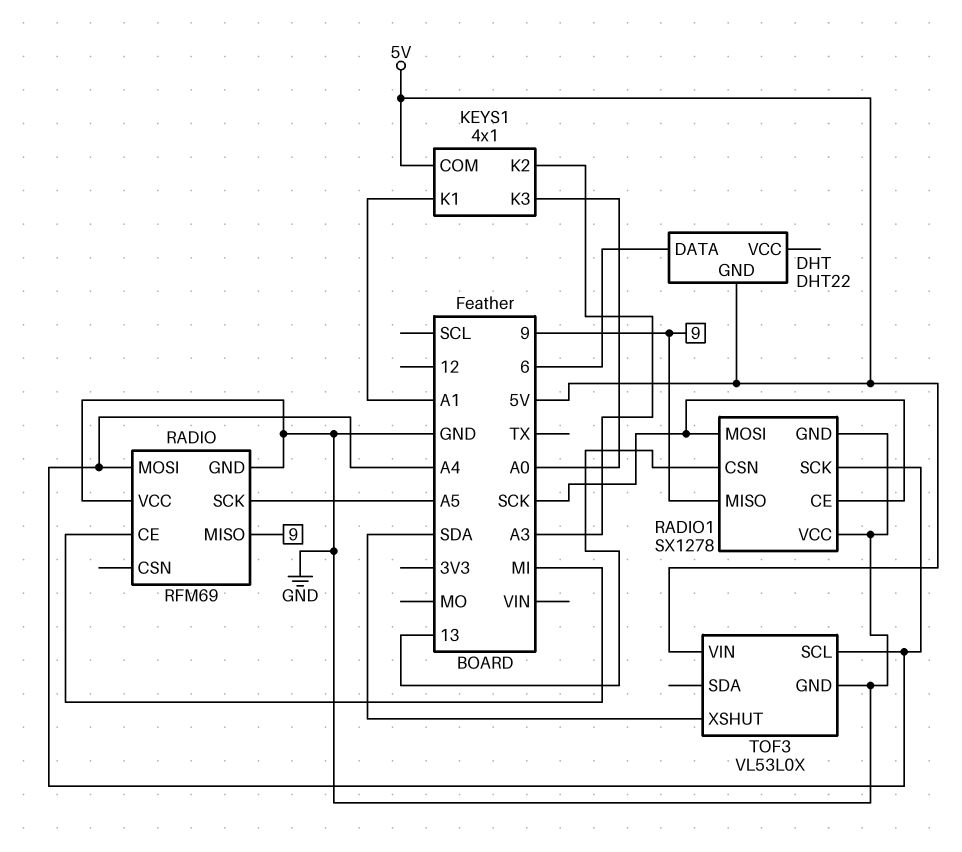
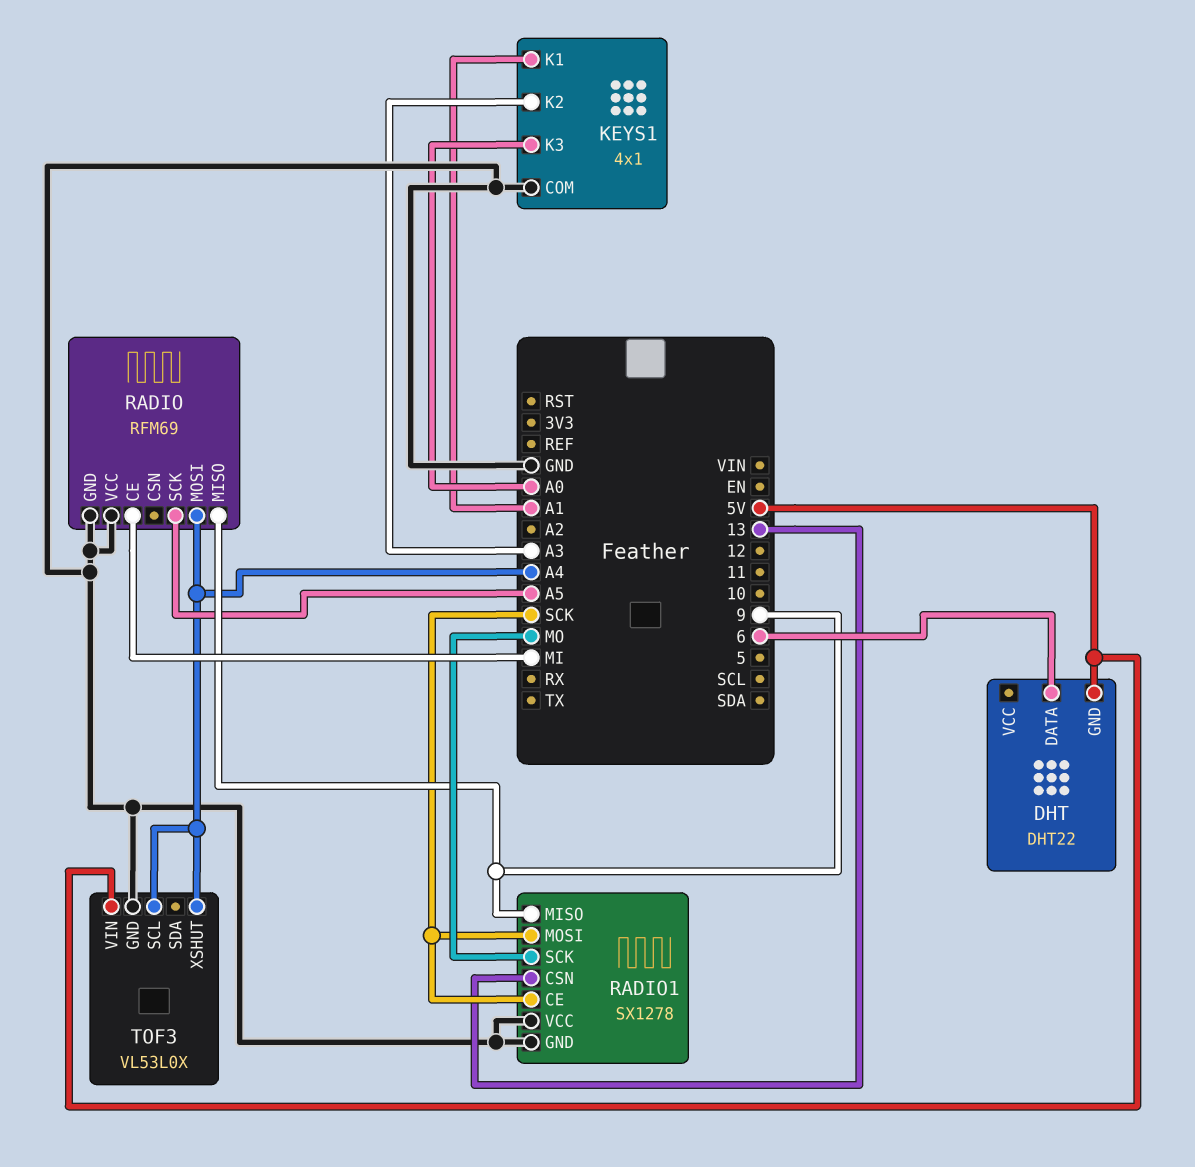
KEYS1 pin COM: 5V -> GND
RADIO1 pin SCK: A4 -> MO
TOF3 pin XSHUT: SDA -> A4

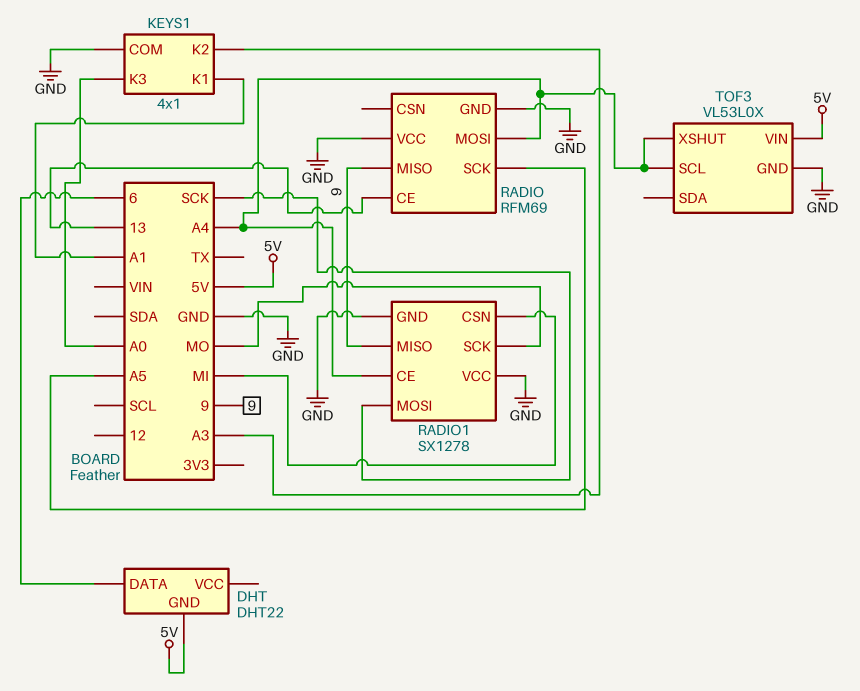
RADIO pin CE: MI -> 13
RADIO1 pin CE: SCK -> A4
RADIO1 pin CSN: 13 -> MI

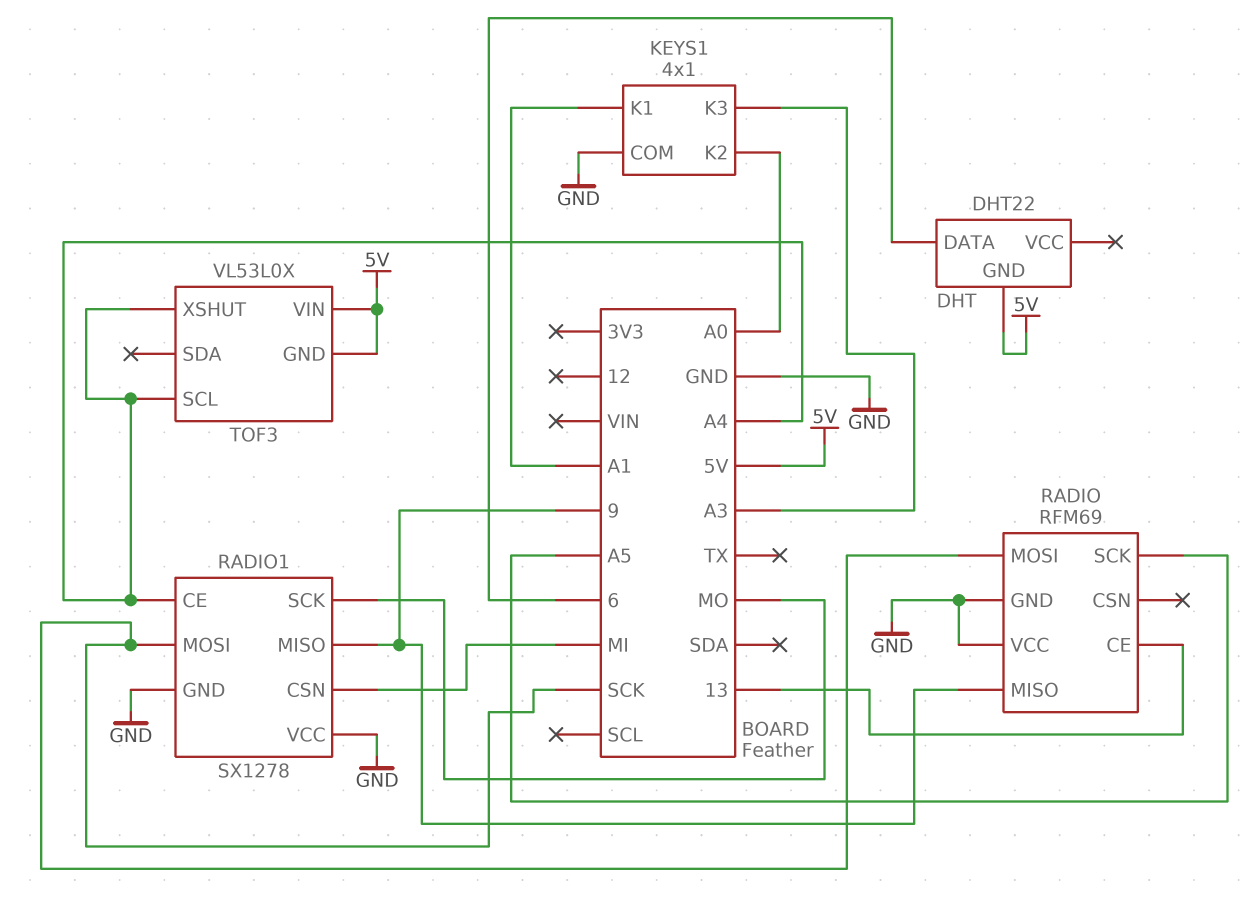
KEYS1 pin K2: A3 -> A0
KEYS1 pin K3: A0 -> A3
RADIO pin MOSI: A4 -> SCK
TOF3 pin GND: GND -> 5V

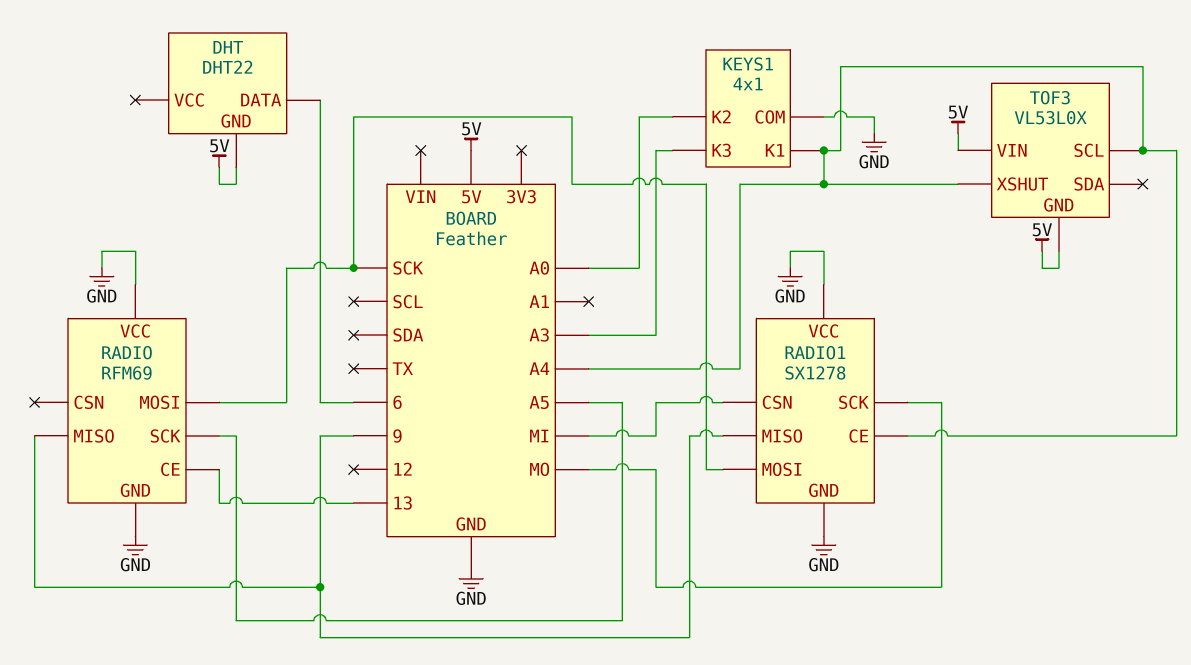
KEYS1 pin K1: A1 -> A4

